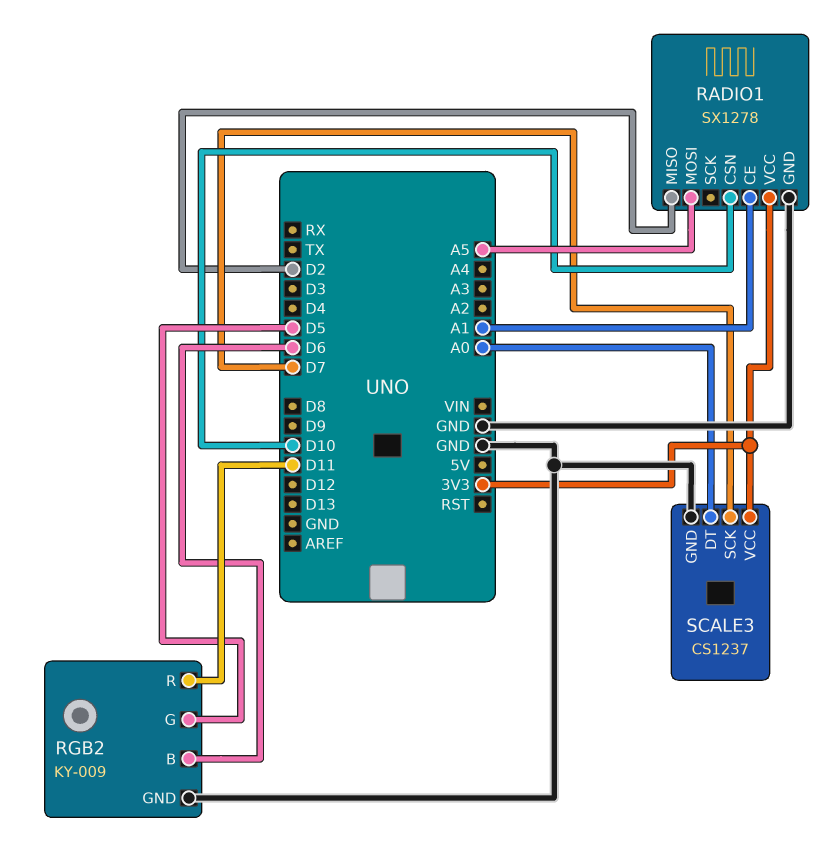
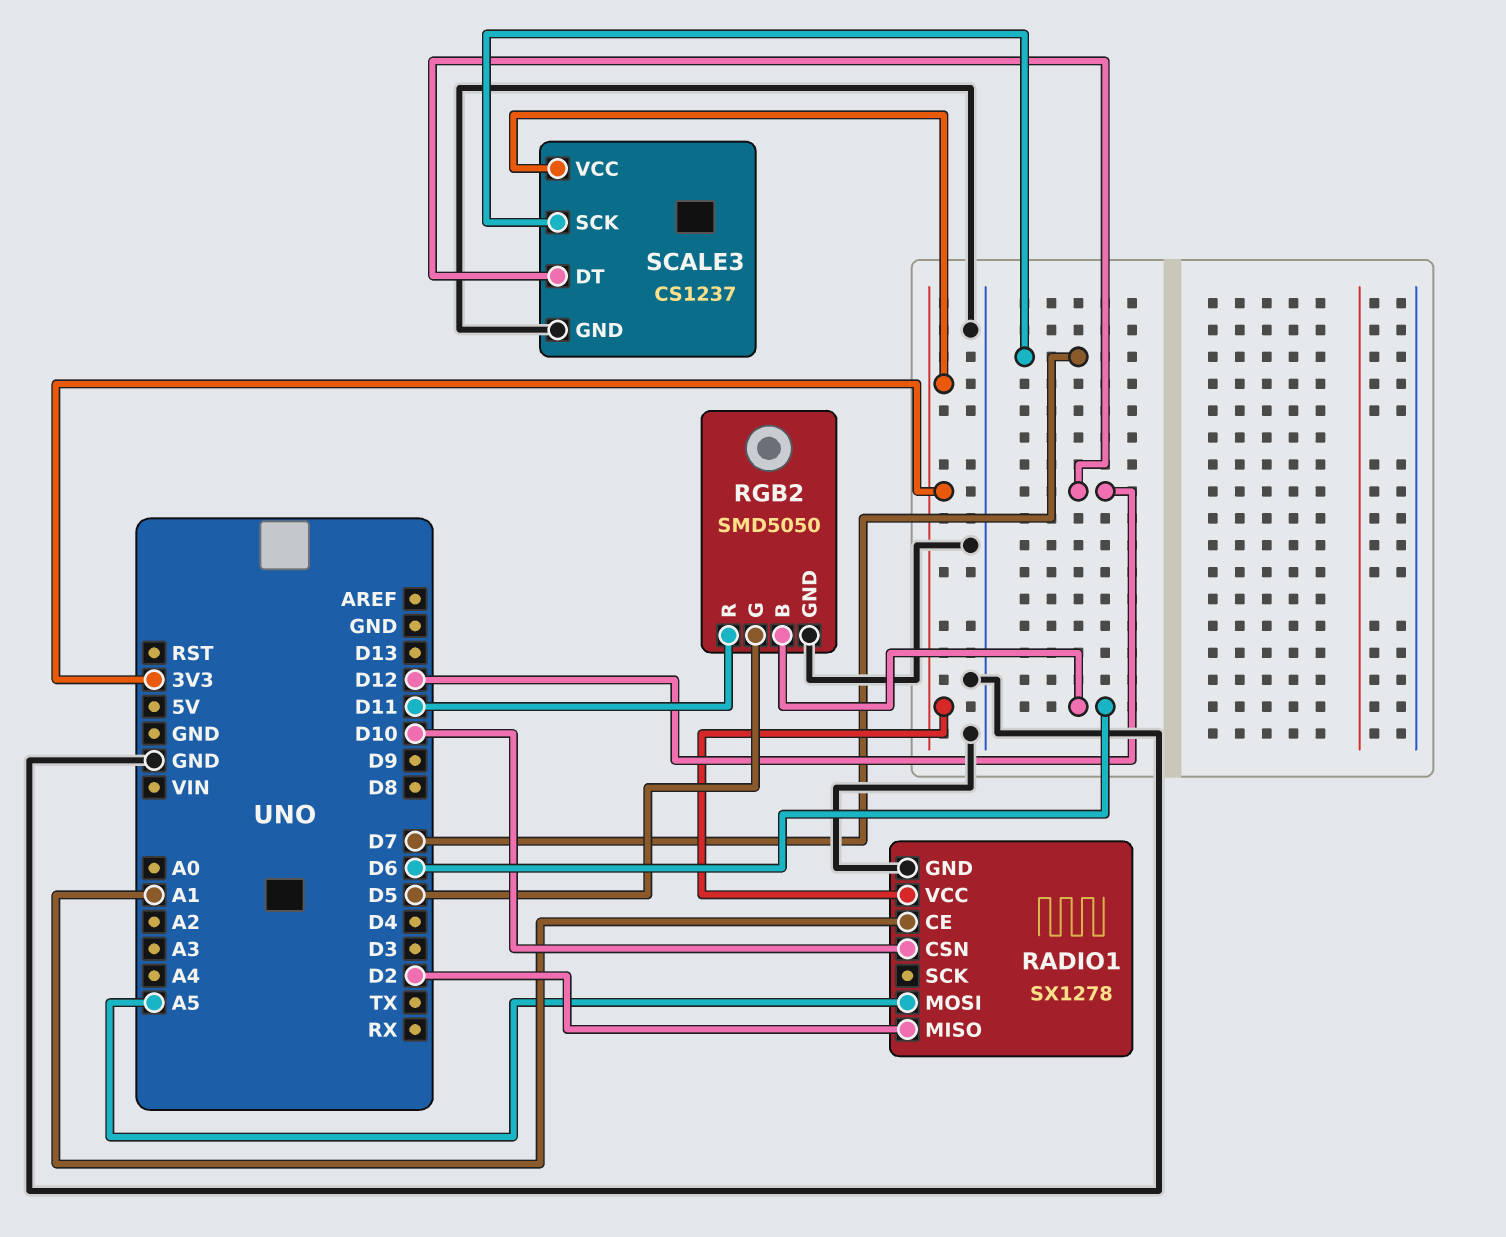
RGB2: KY-009 -> SMD5050
SCALE3 pin DT: A0 -> D12

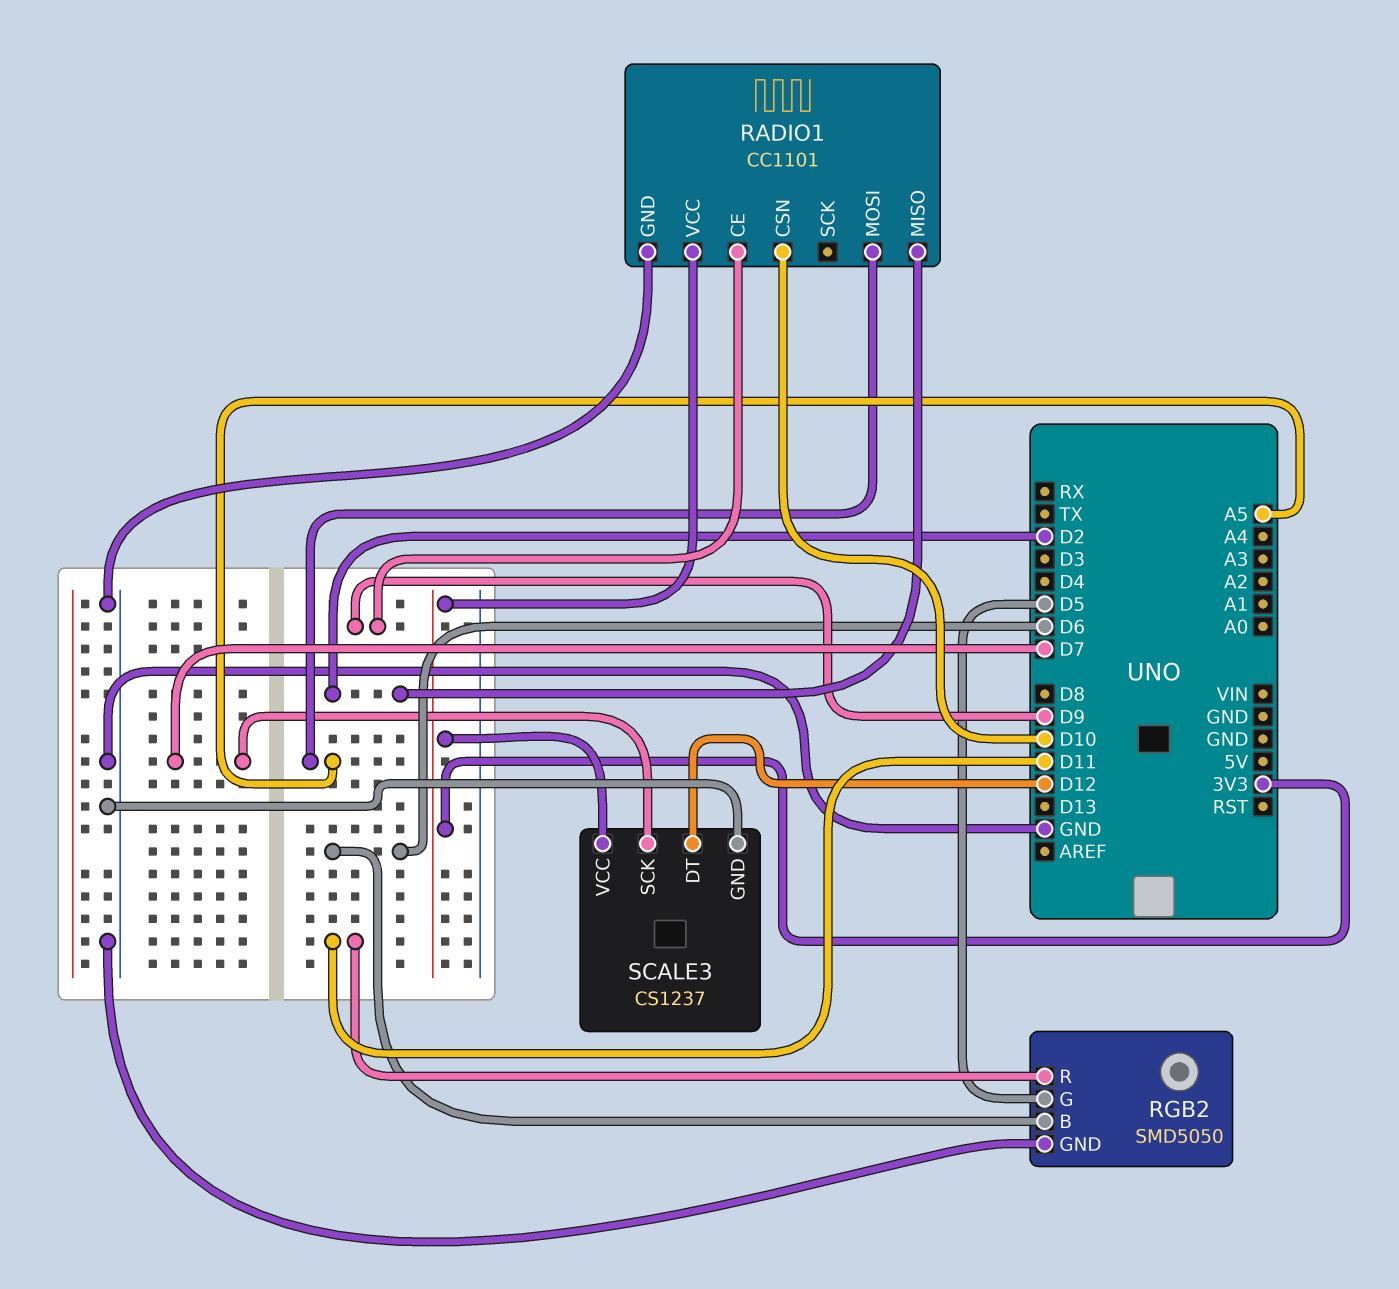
RADIO1: SX1278 -> CC1101
RADIO1 pin CE: A1 -> D9

